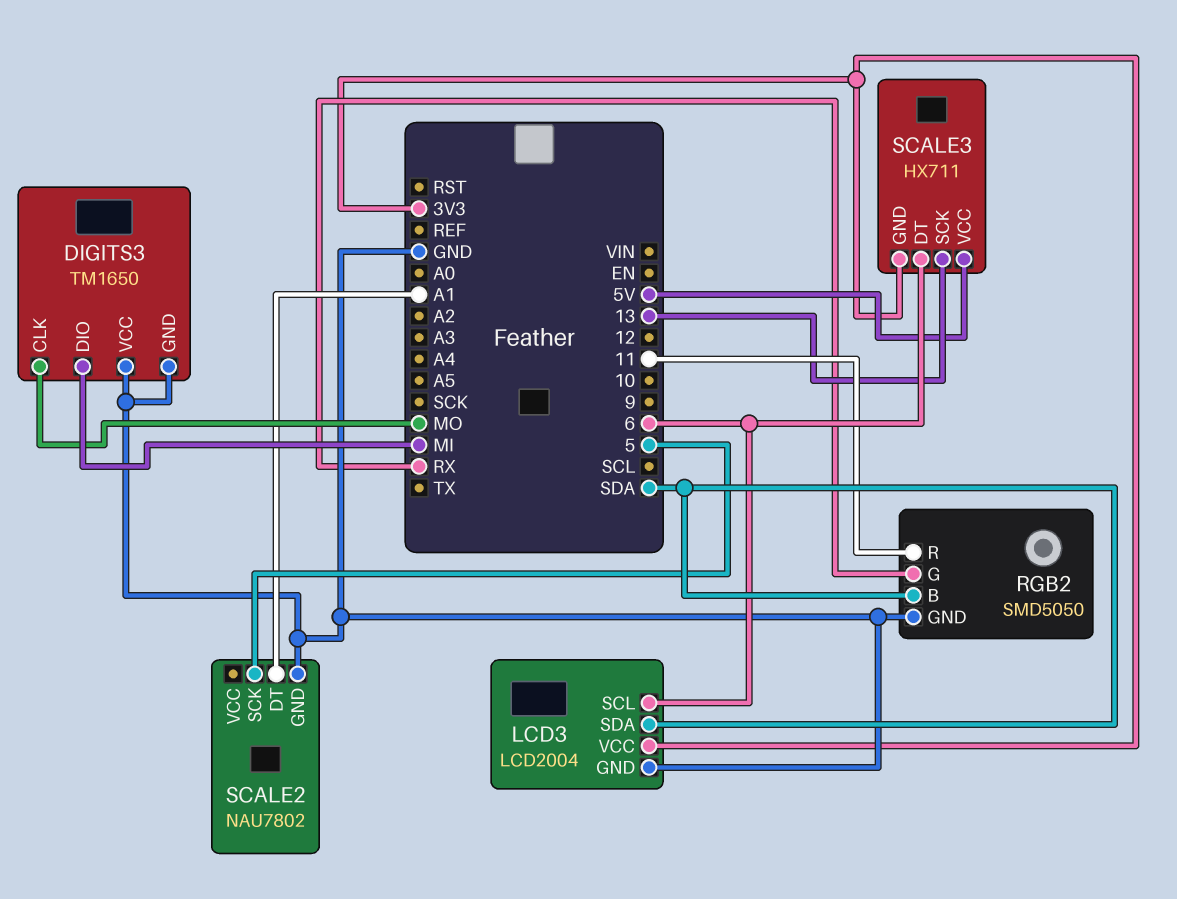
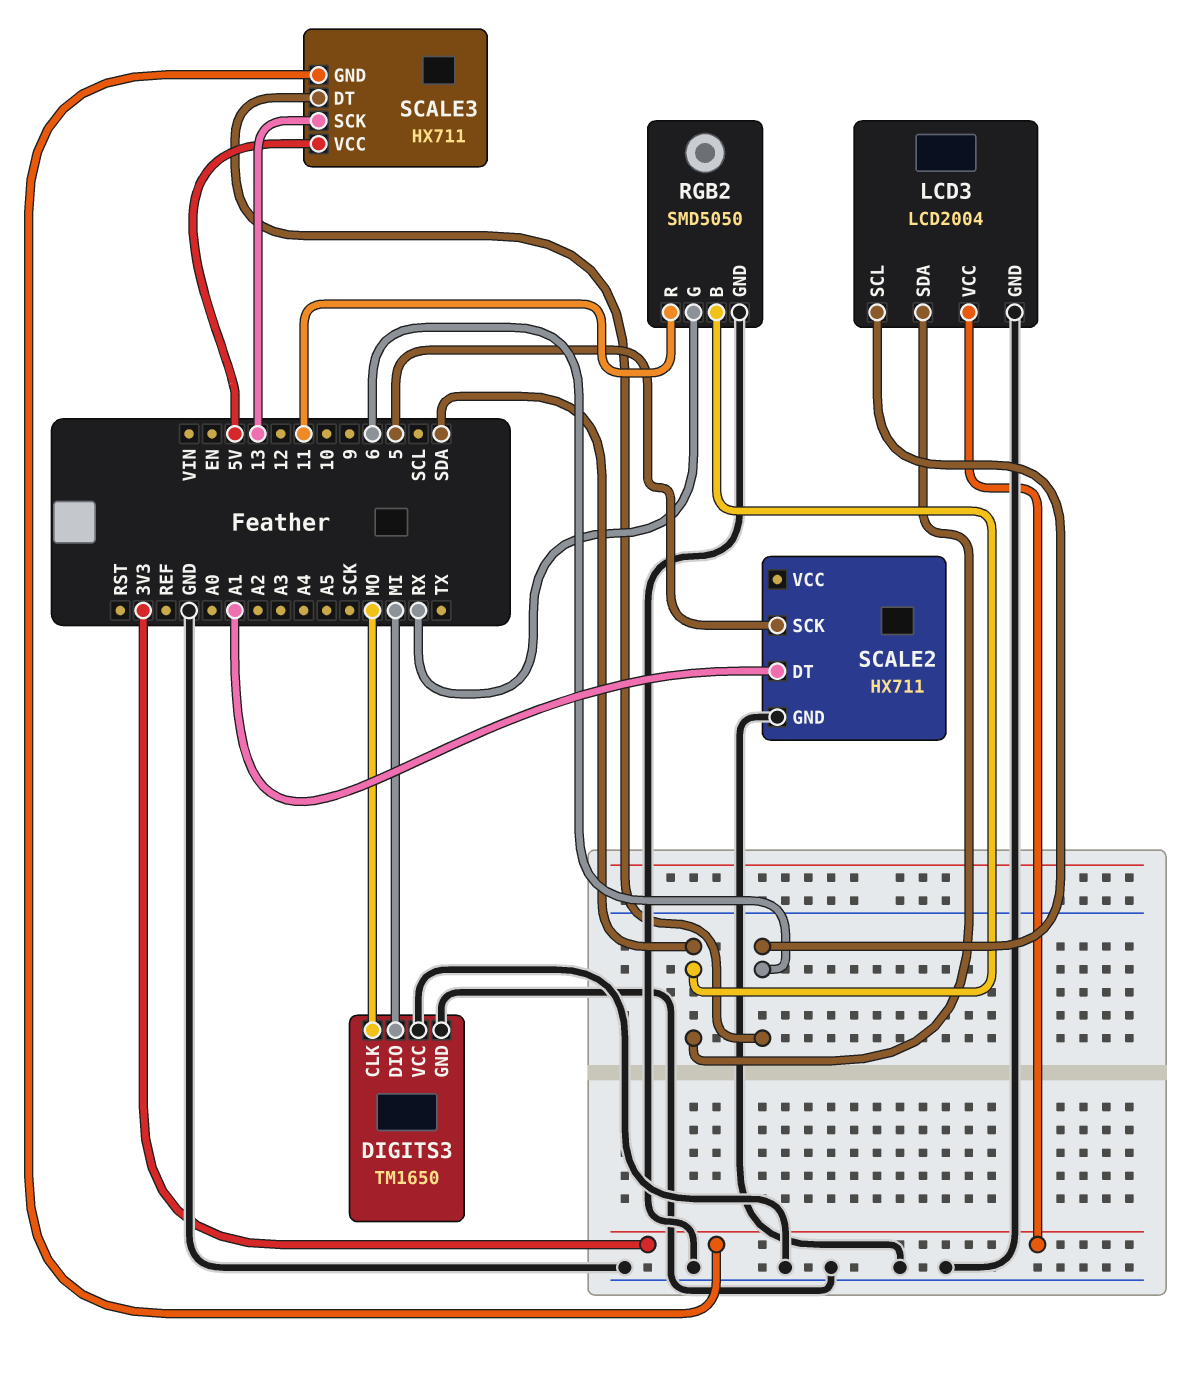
SCALE2: NAU7802 -> HX711

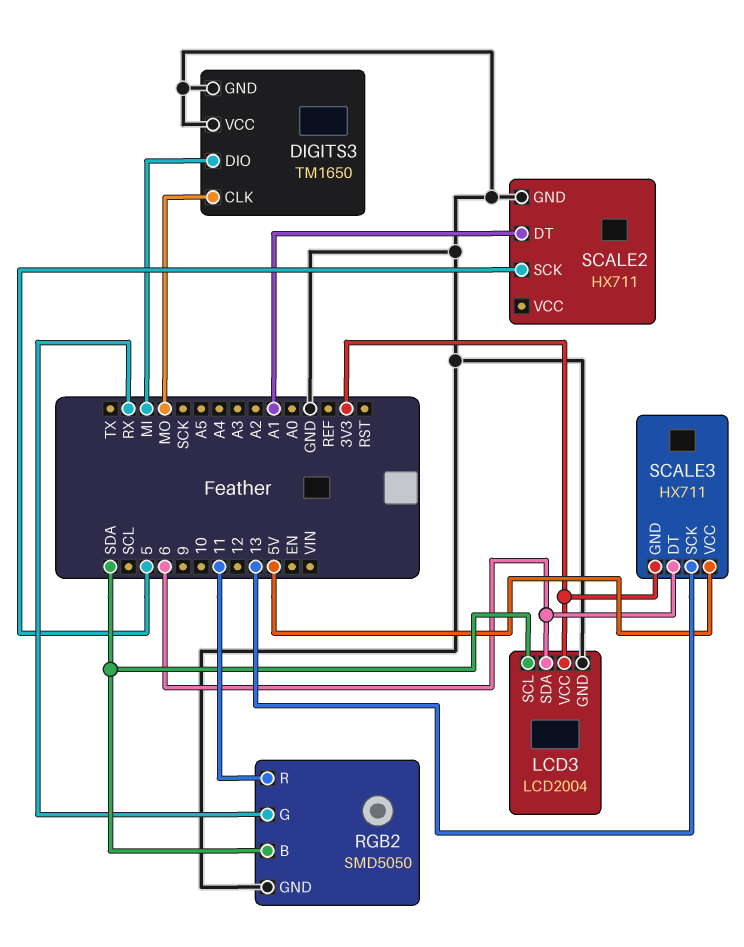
LCD3 pin SCL: 6 -> SDA
LCD3 pin SDA: SDA -> 6

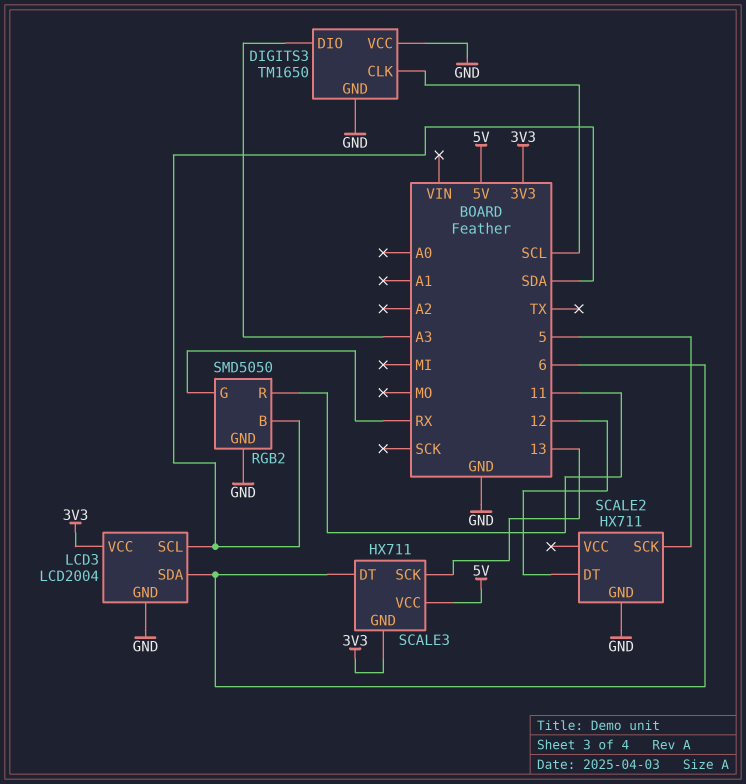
DIGITS3 pin CLK: MO -> SCL
DIGITS3 pin DIO: MI -> A3
SCALE2 pin DT: A1 -> 12

